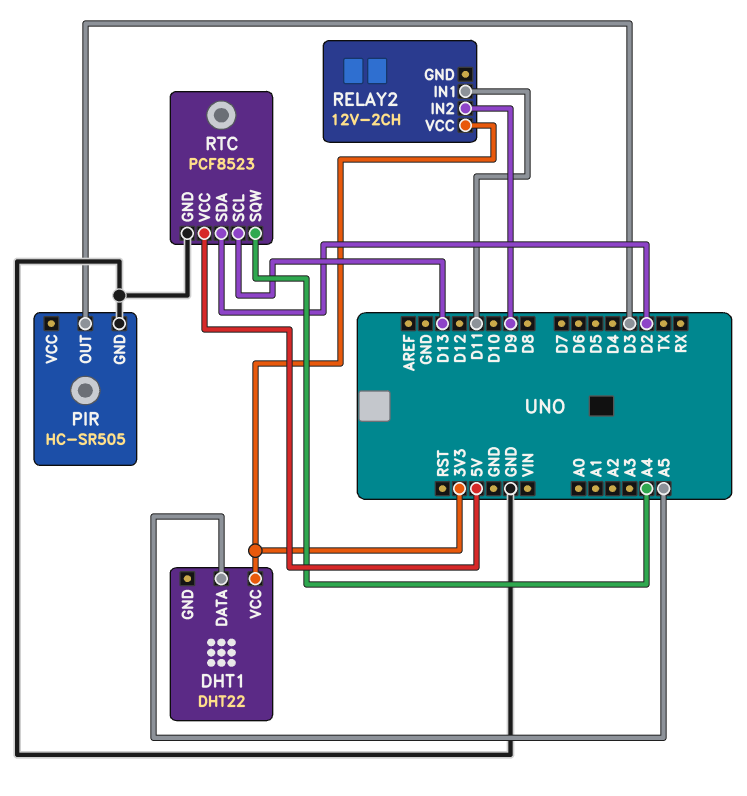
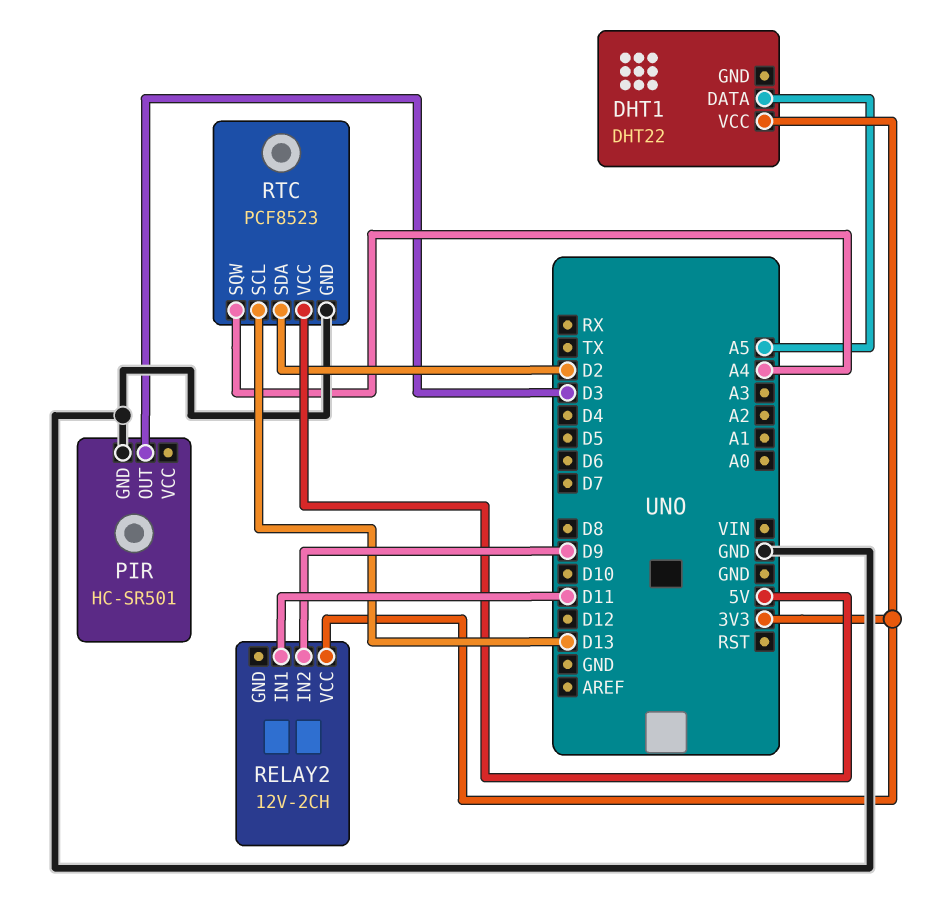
PIR: HC-SR505 -> HC-SR501

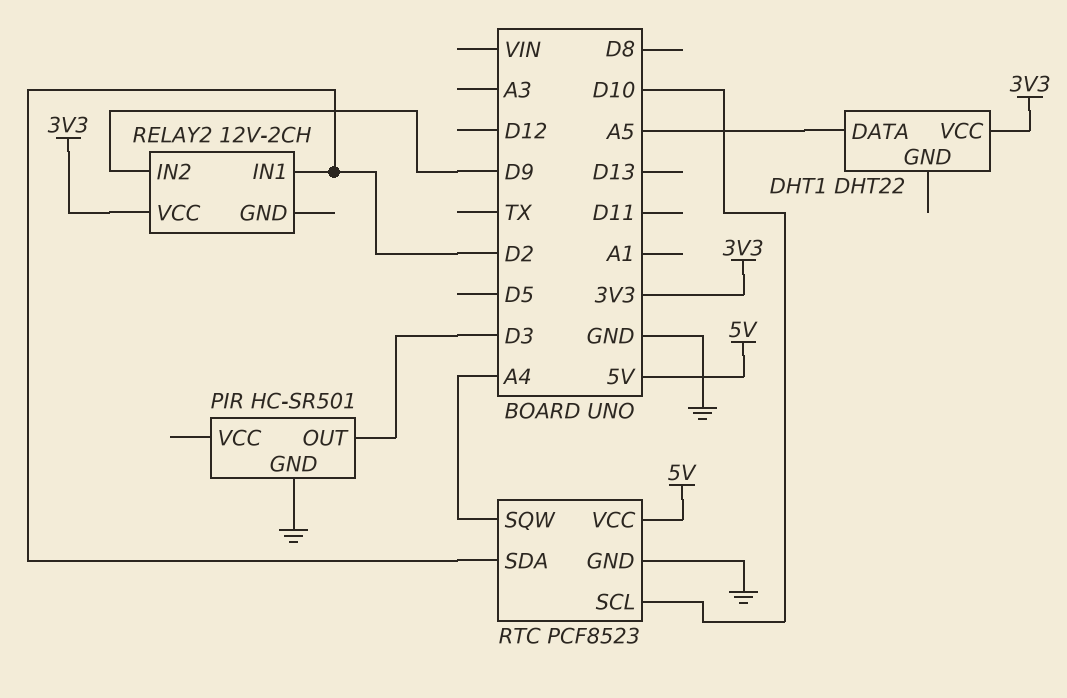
RELAY2 pin IN1: D11 -> D2
RTC pin SCL: D13 -> D10

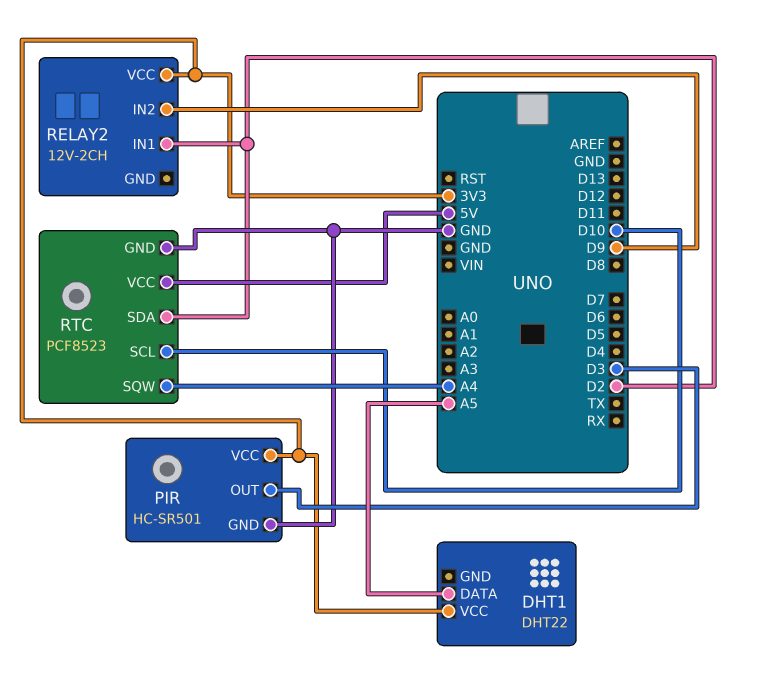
PIR pin VCC: none -> 3V3

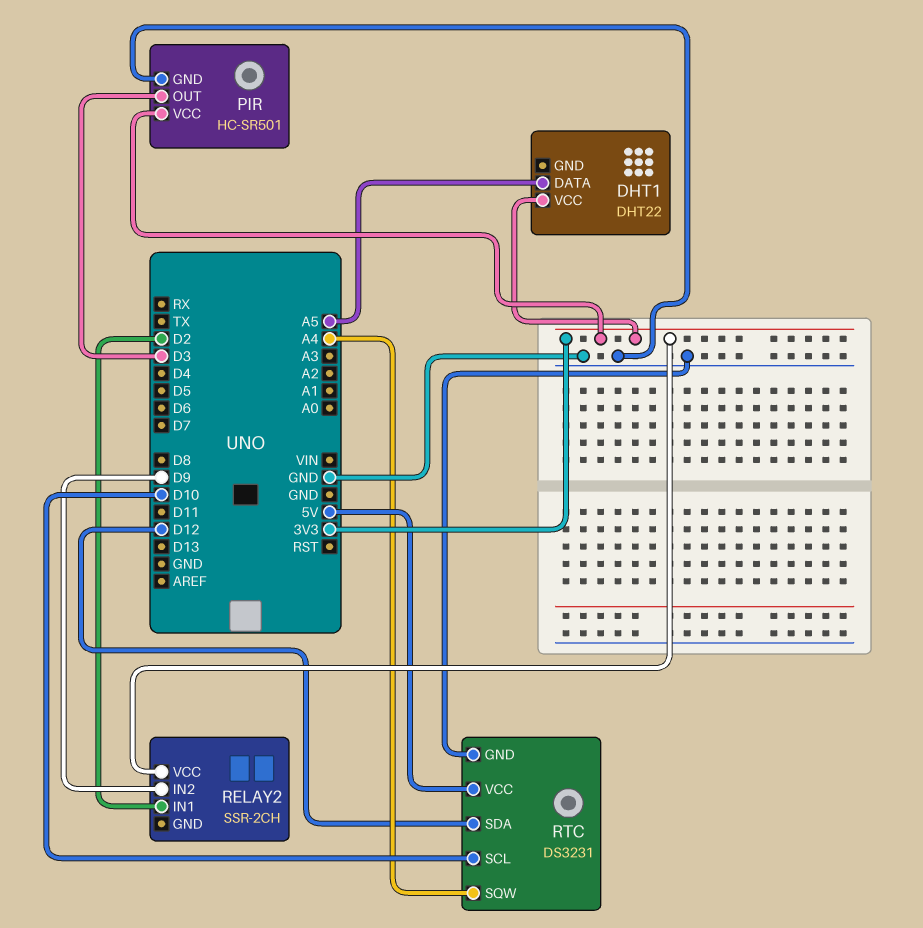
RELAY2: 12V-2CH -> SSR-2CH
RTC: PCF8523 -> DS3231
RTC pin SDA: D2 -> D12

